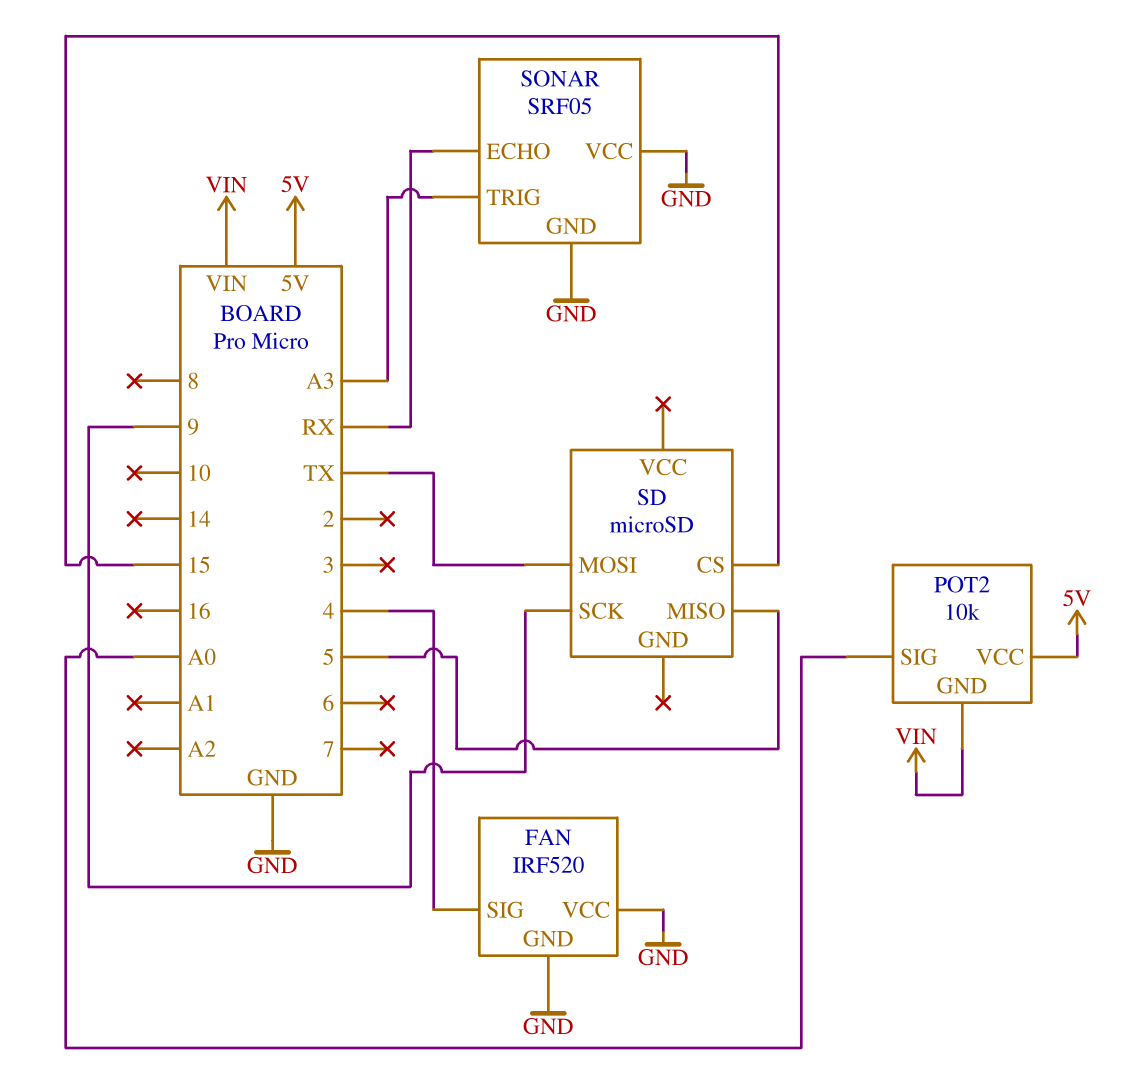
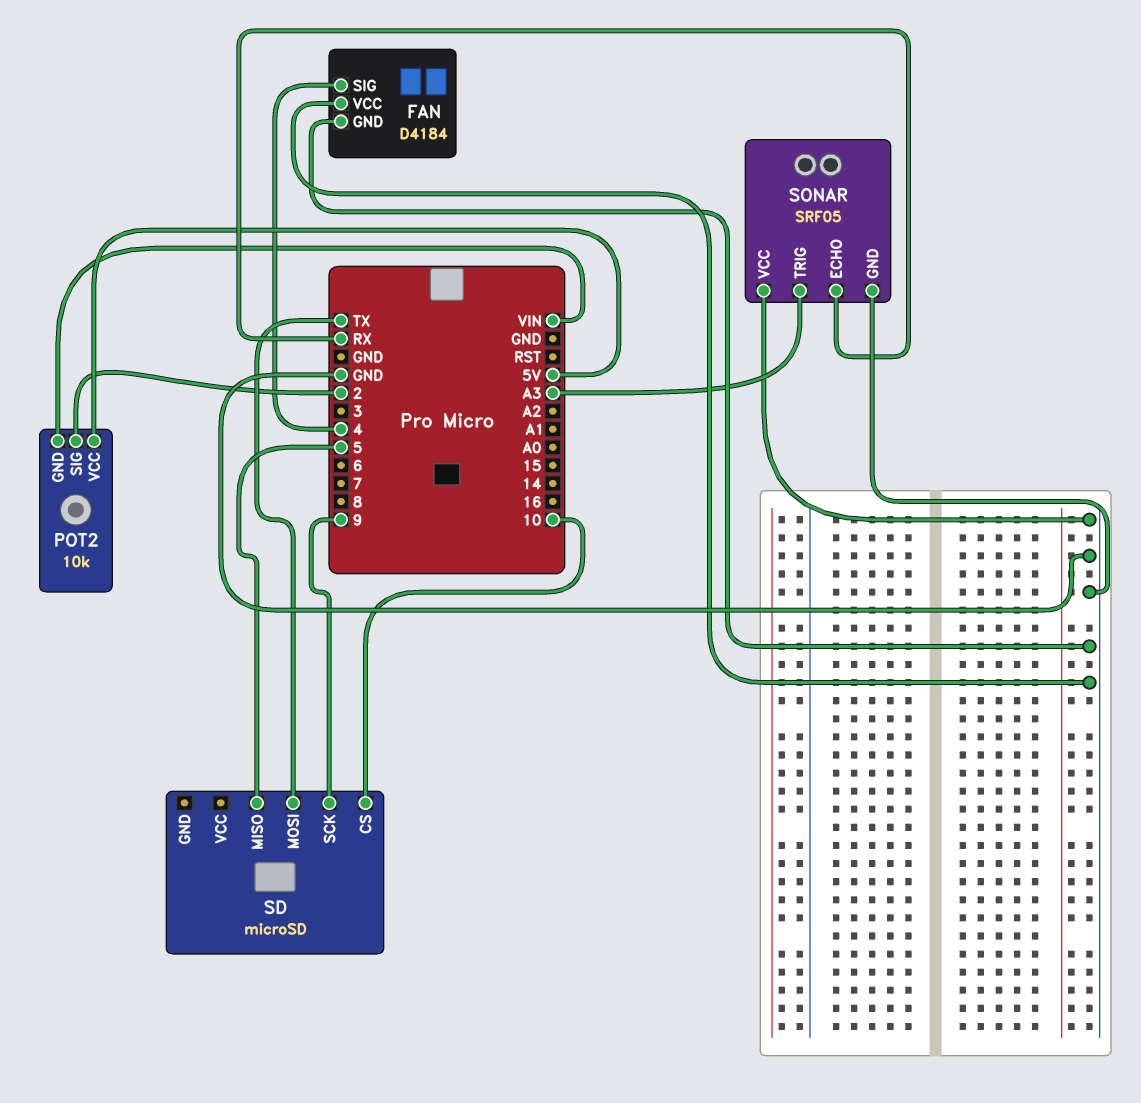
FAN: IRF520 -> D4184
POT2 pin SIG: A0 -> 2
SD pin CS: 15 -> 10

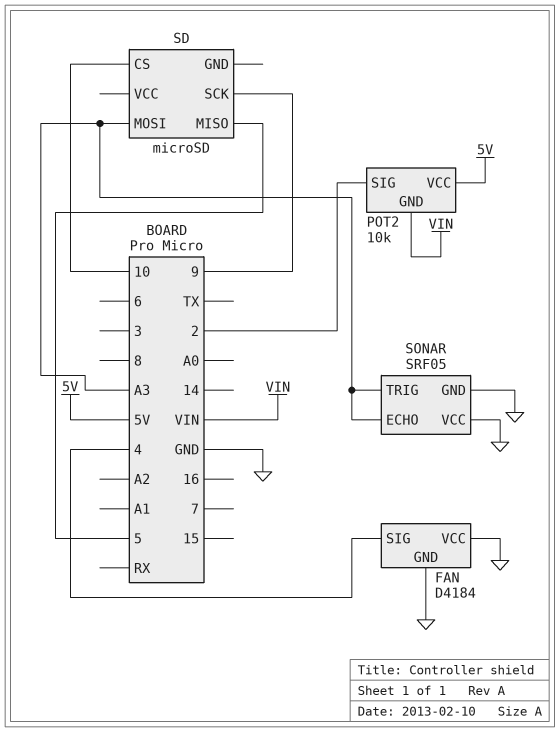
SD pin MOSI: TX -> A3
SONAR pin ECHO: RX -> A3

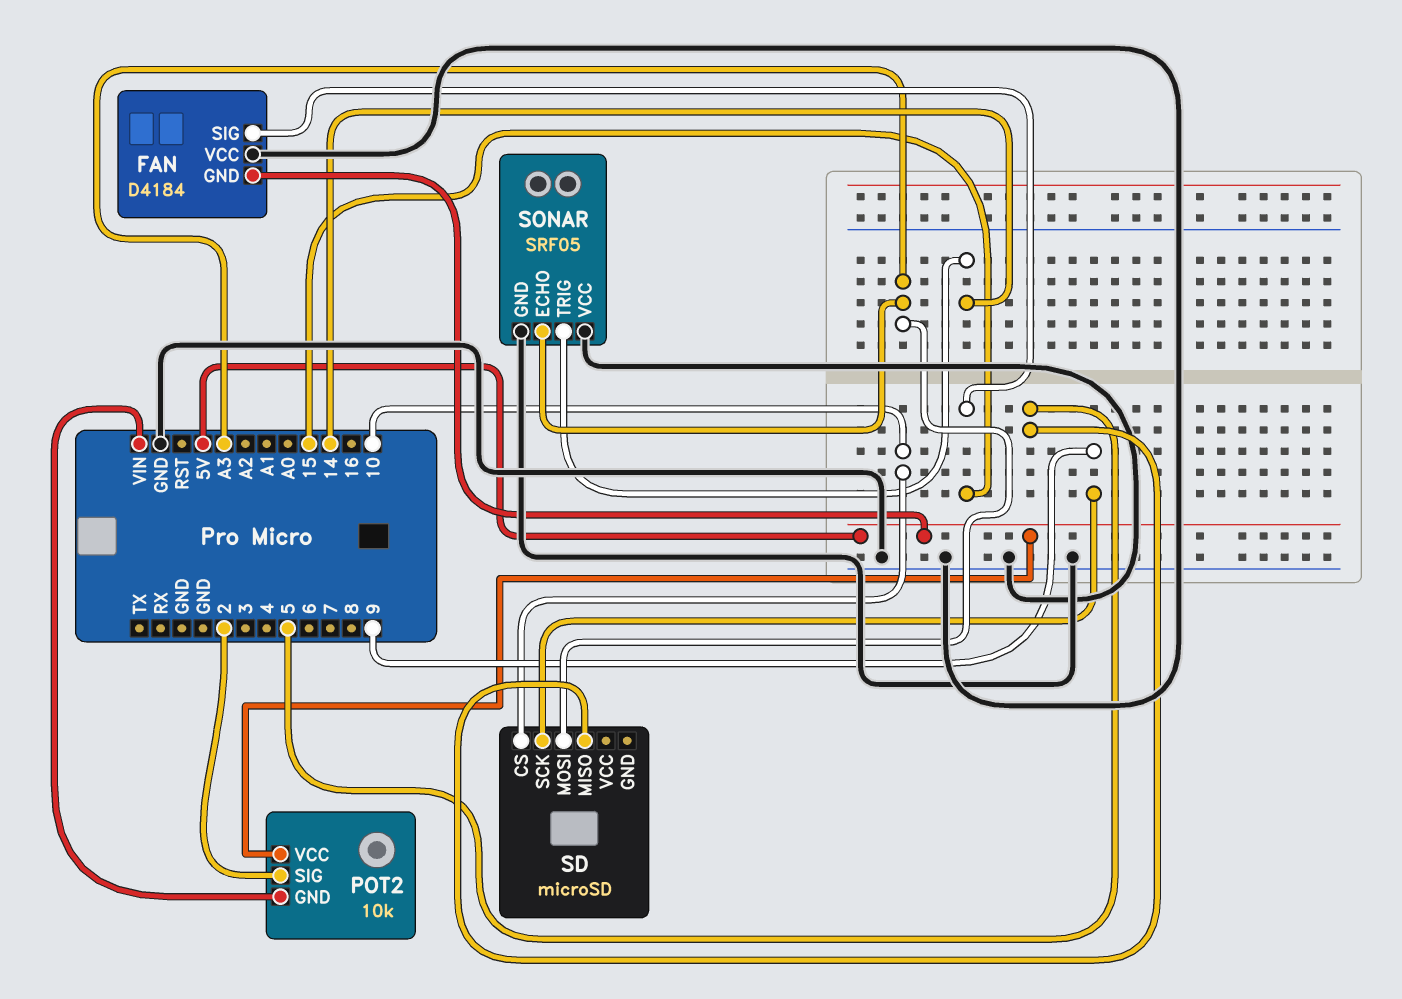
FAN pin GND: GND -> 5V
FAN pin SIG: 4 -> 15
SONAR pin TRIG: A3 -> 14

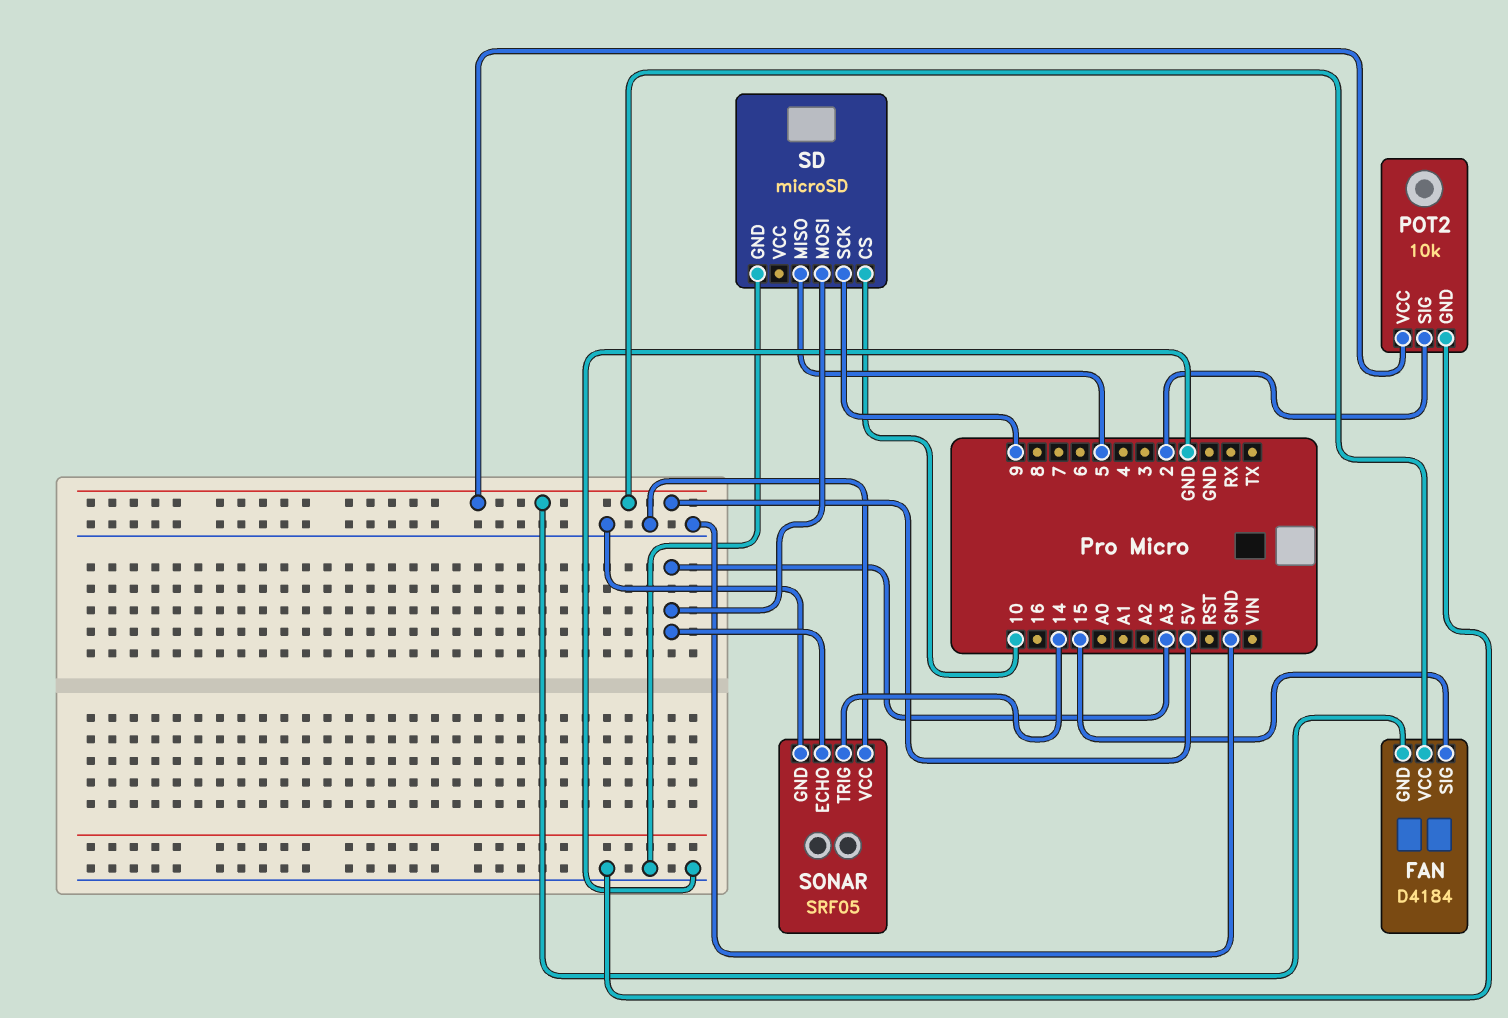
FAN pin VCC: GND -> 5V
POT2 pin GND: VIN -> GND
SD pin GND: none -> GND

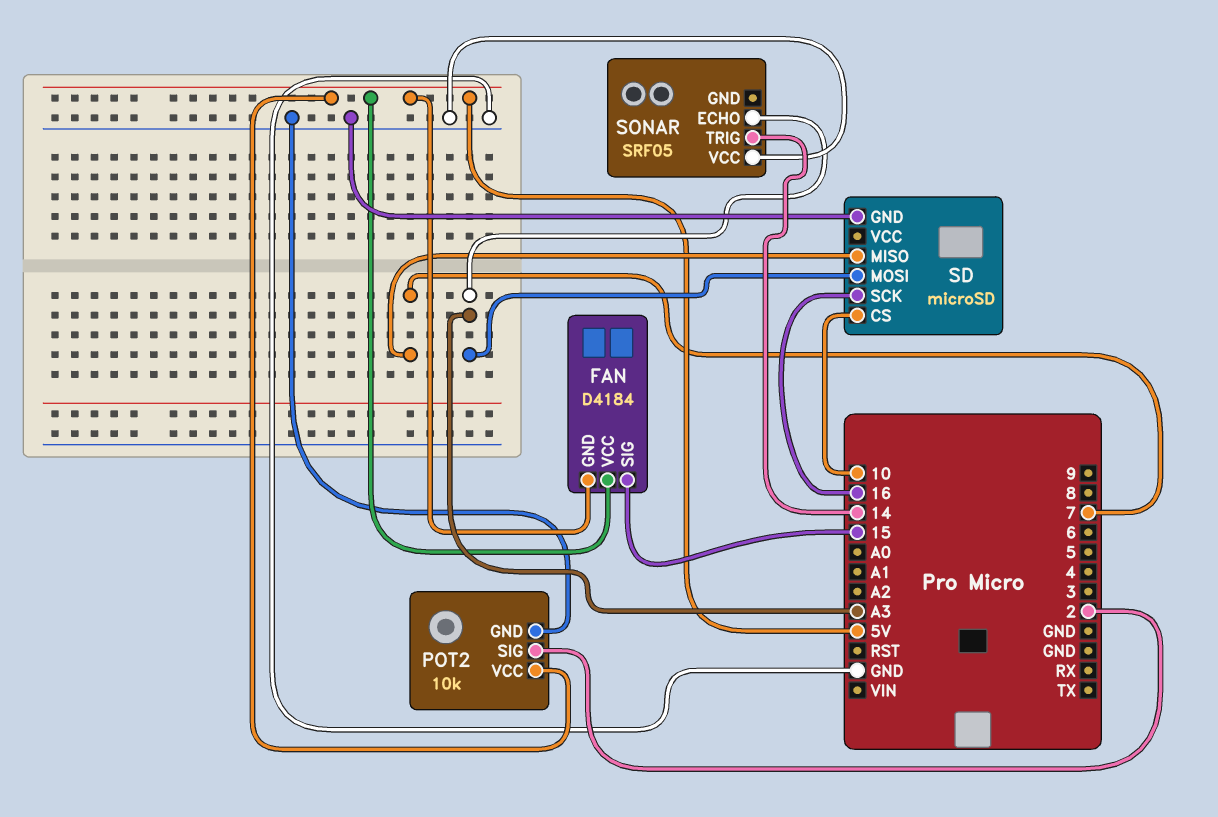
SD pin MISO: 5 -> 7
SD pin SCK: 9 -> 16
SONAR pin GND: GND -> none

